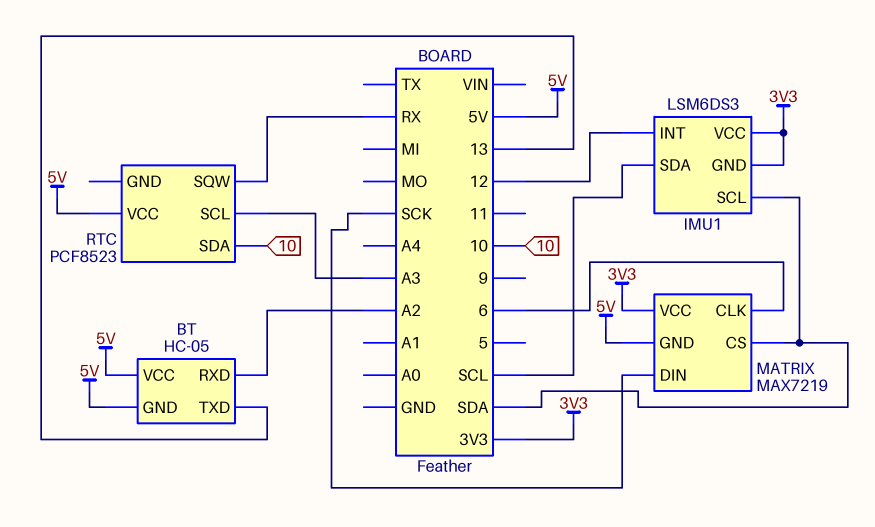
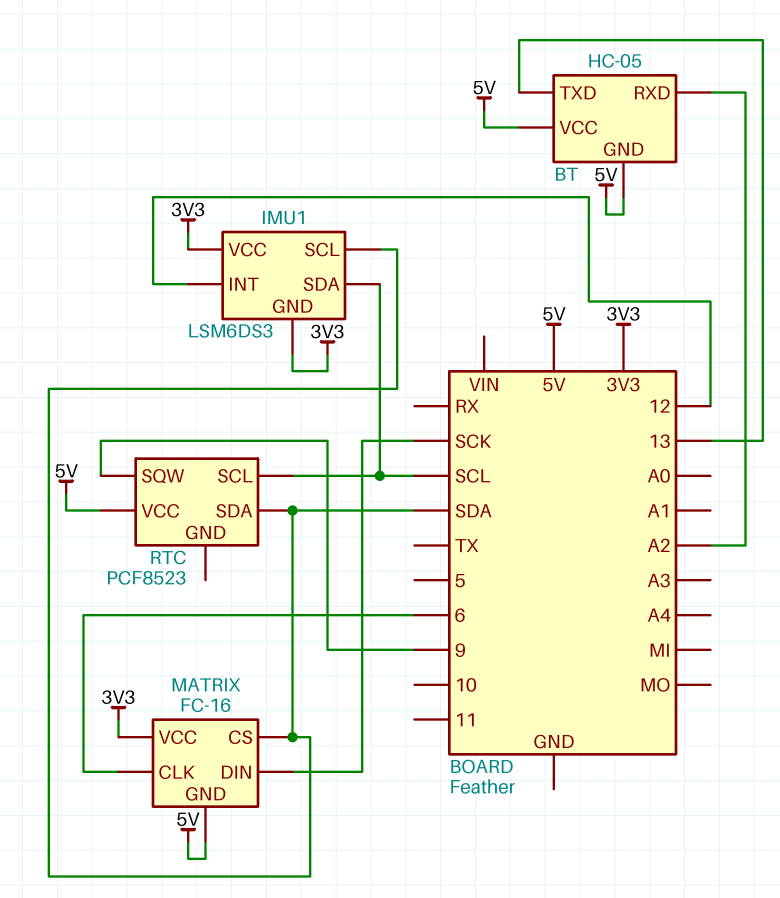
MATRIX: MAX7219 -> FC-16
RTC pin SCL: A3 -> SCL
RTC pin SDA: 10 -> SDA
RTC pin SQW: RX -> 9

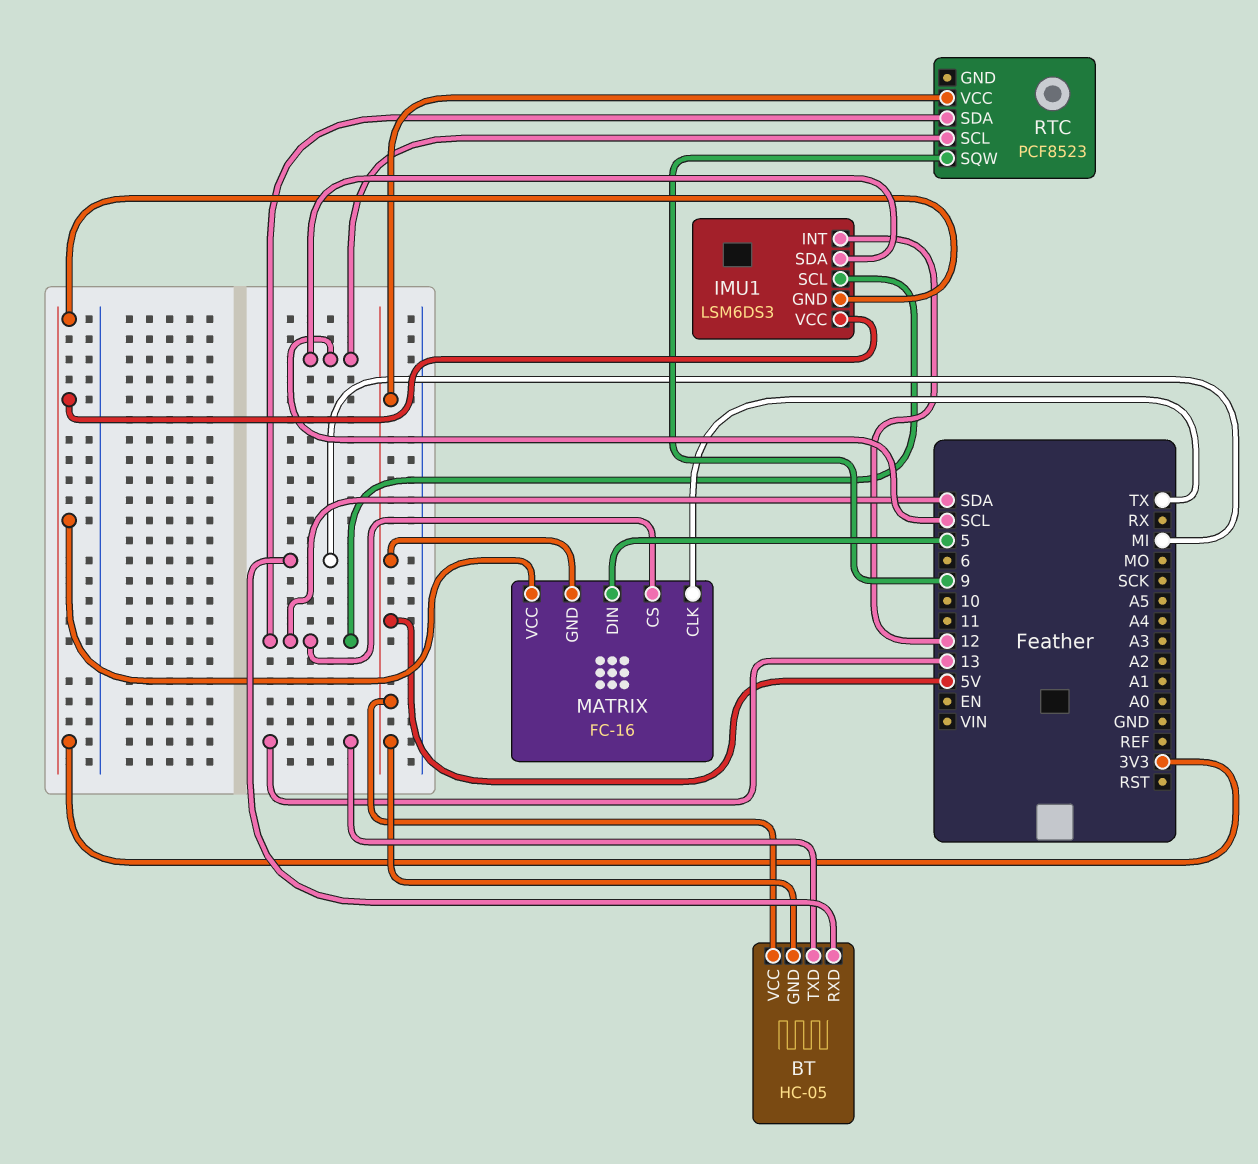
BT pin RXD: A2 -> MI
MATRIX pin CLK: 6 -> TX
MATRIX pin DIN: SCK -> 5

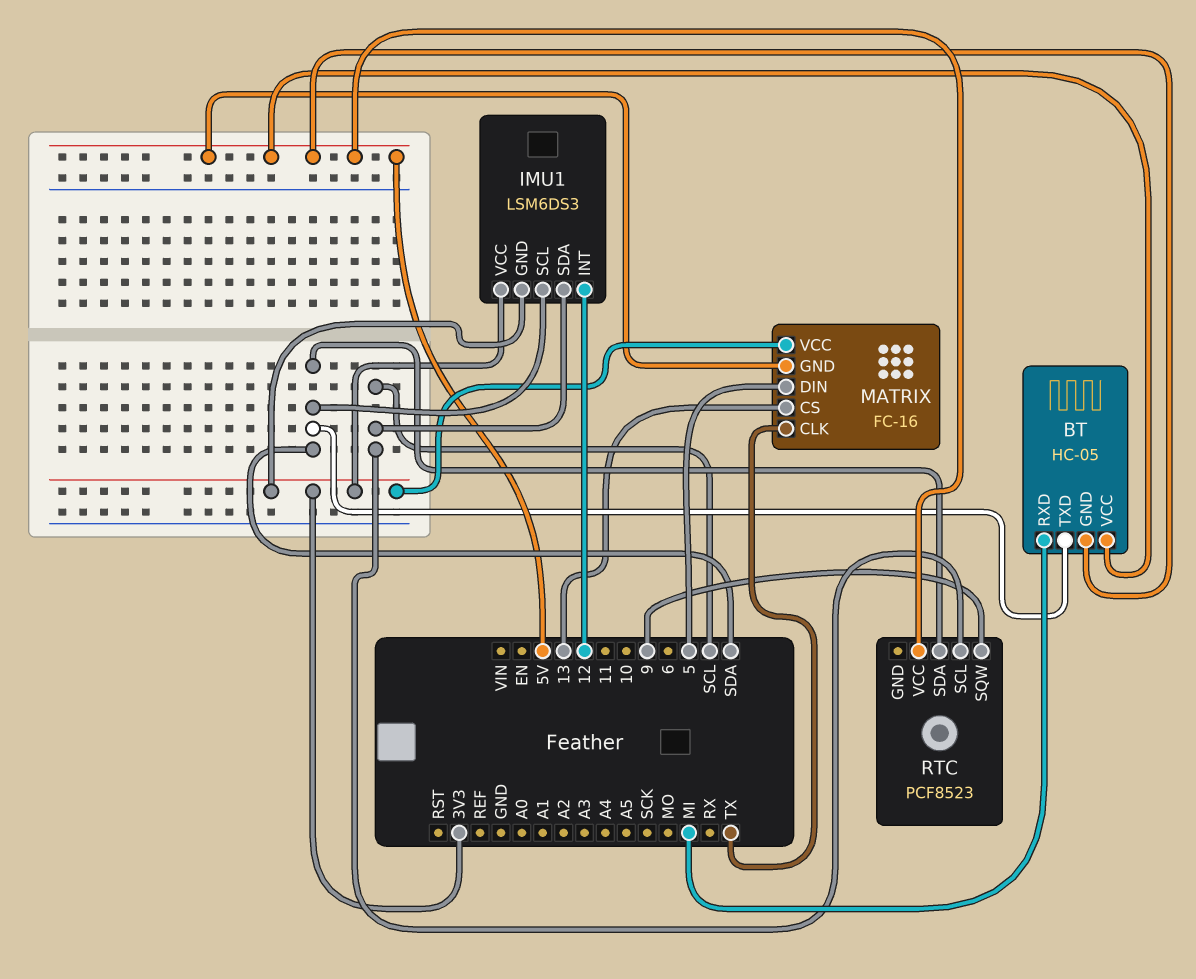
BT pin TXD: 13 -> SDA
MATRIX pin CS: SDA -> 13

